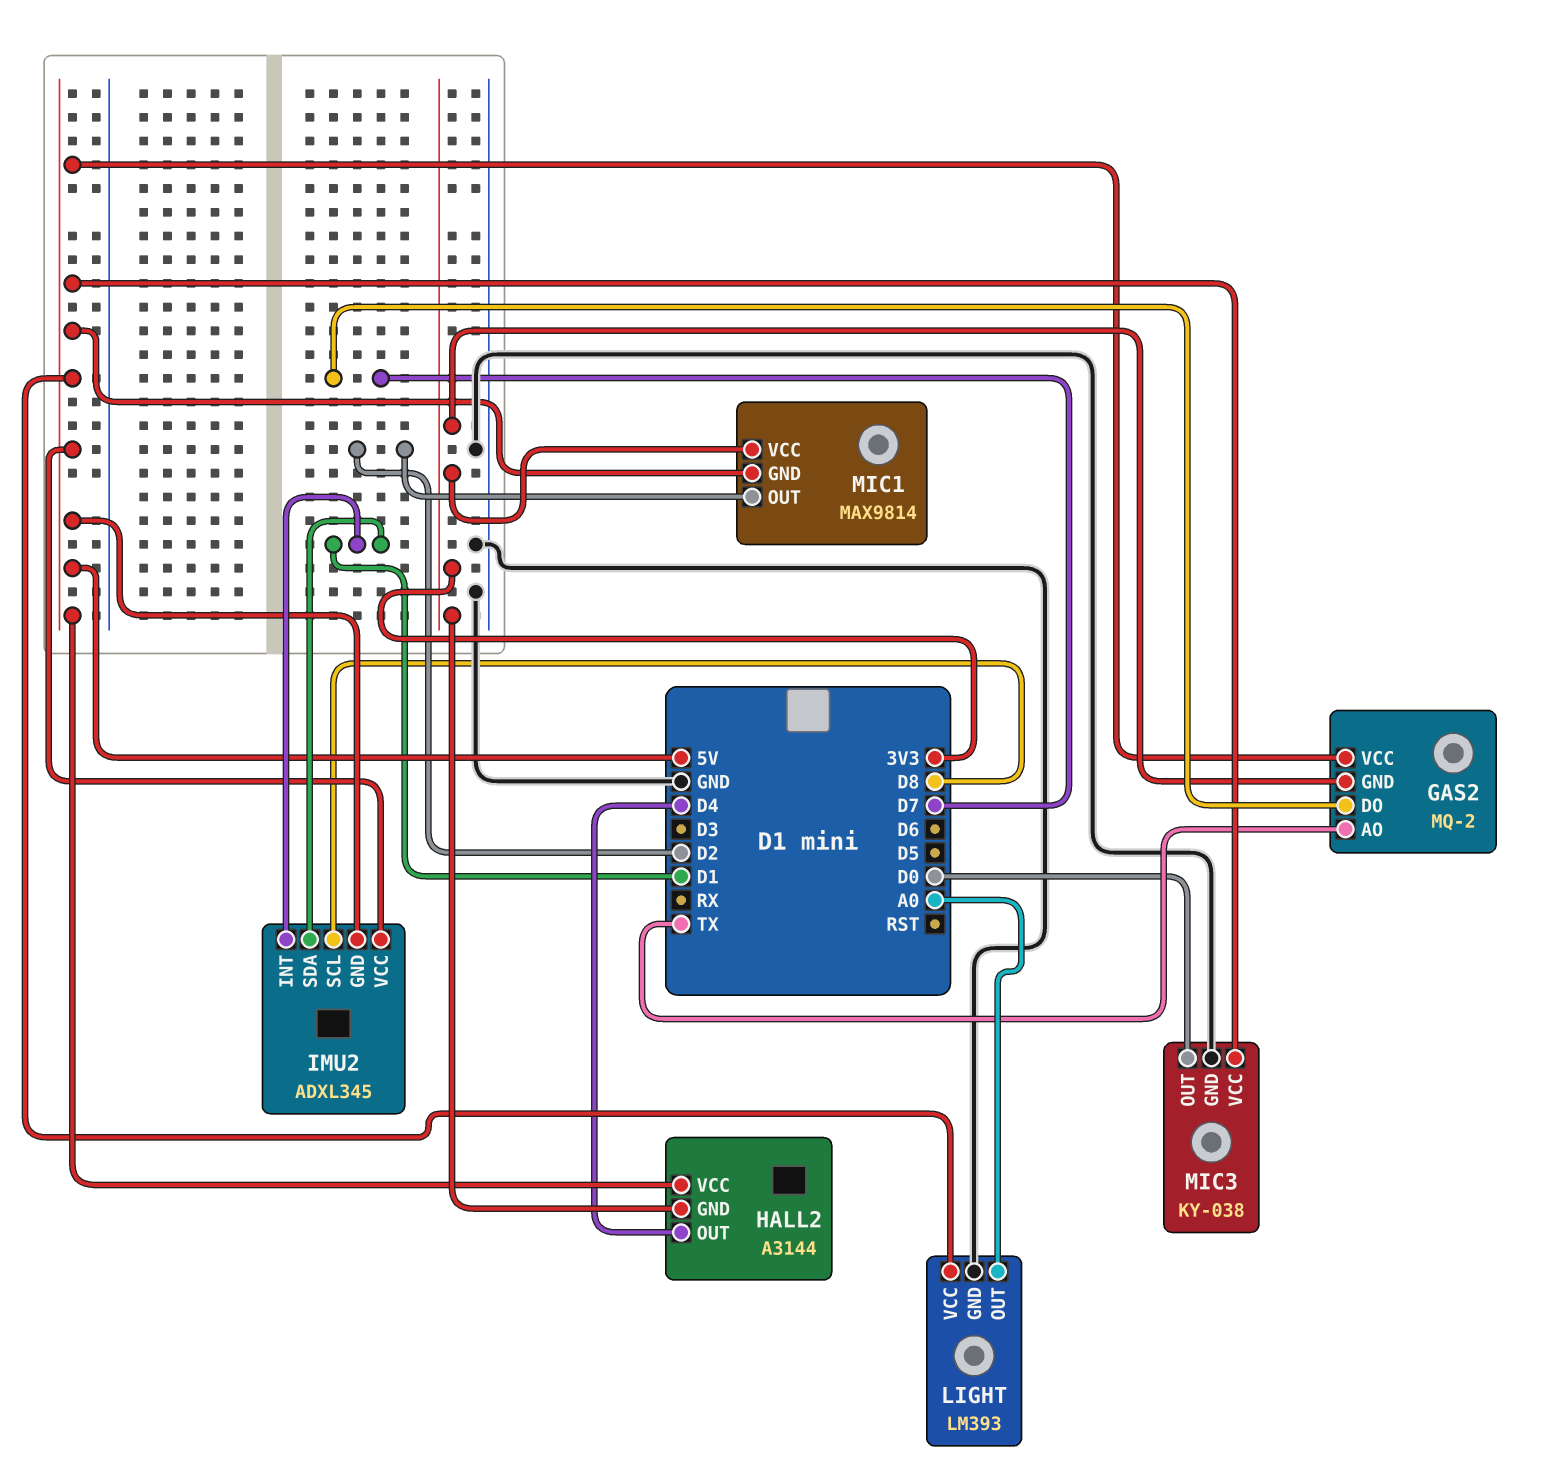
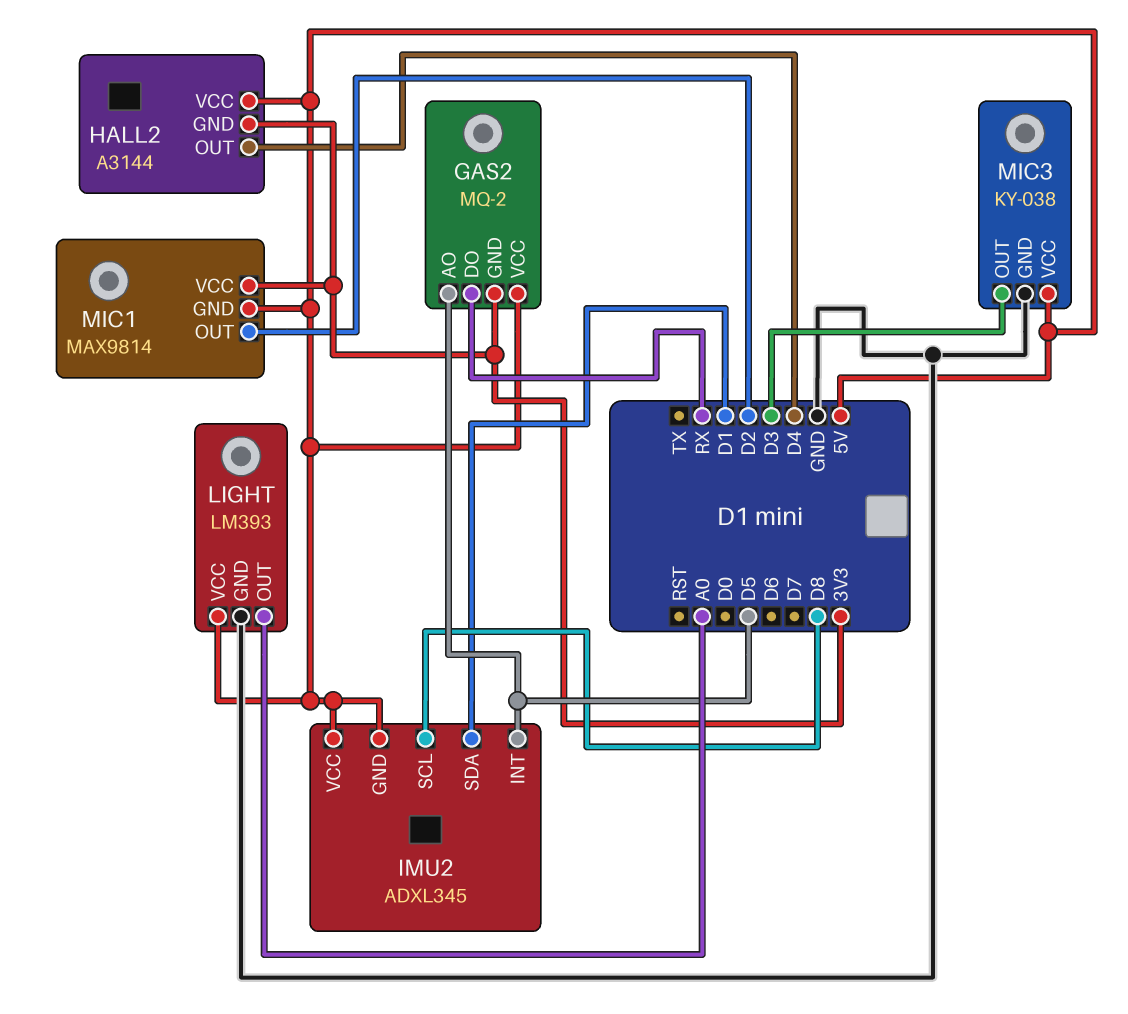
GAS2 pin AO: TX -> D5
GAS2 pin DO: D7 -> RX
IMU2 pin INT: D1 -> D5
MIC3 pin OUT: D0 -> D3

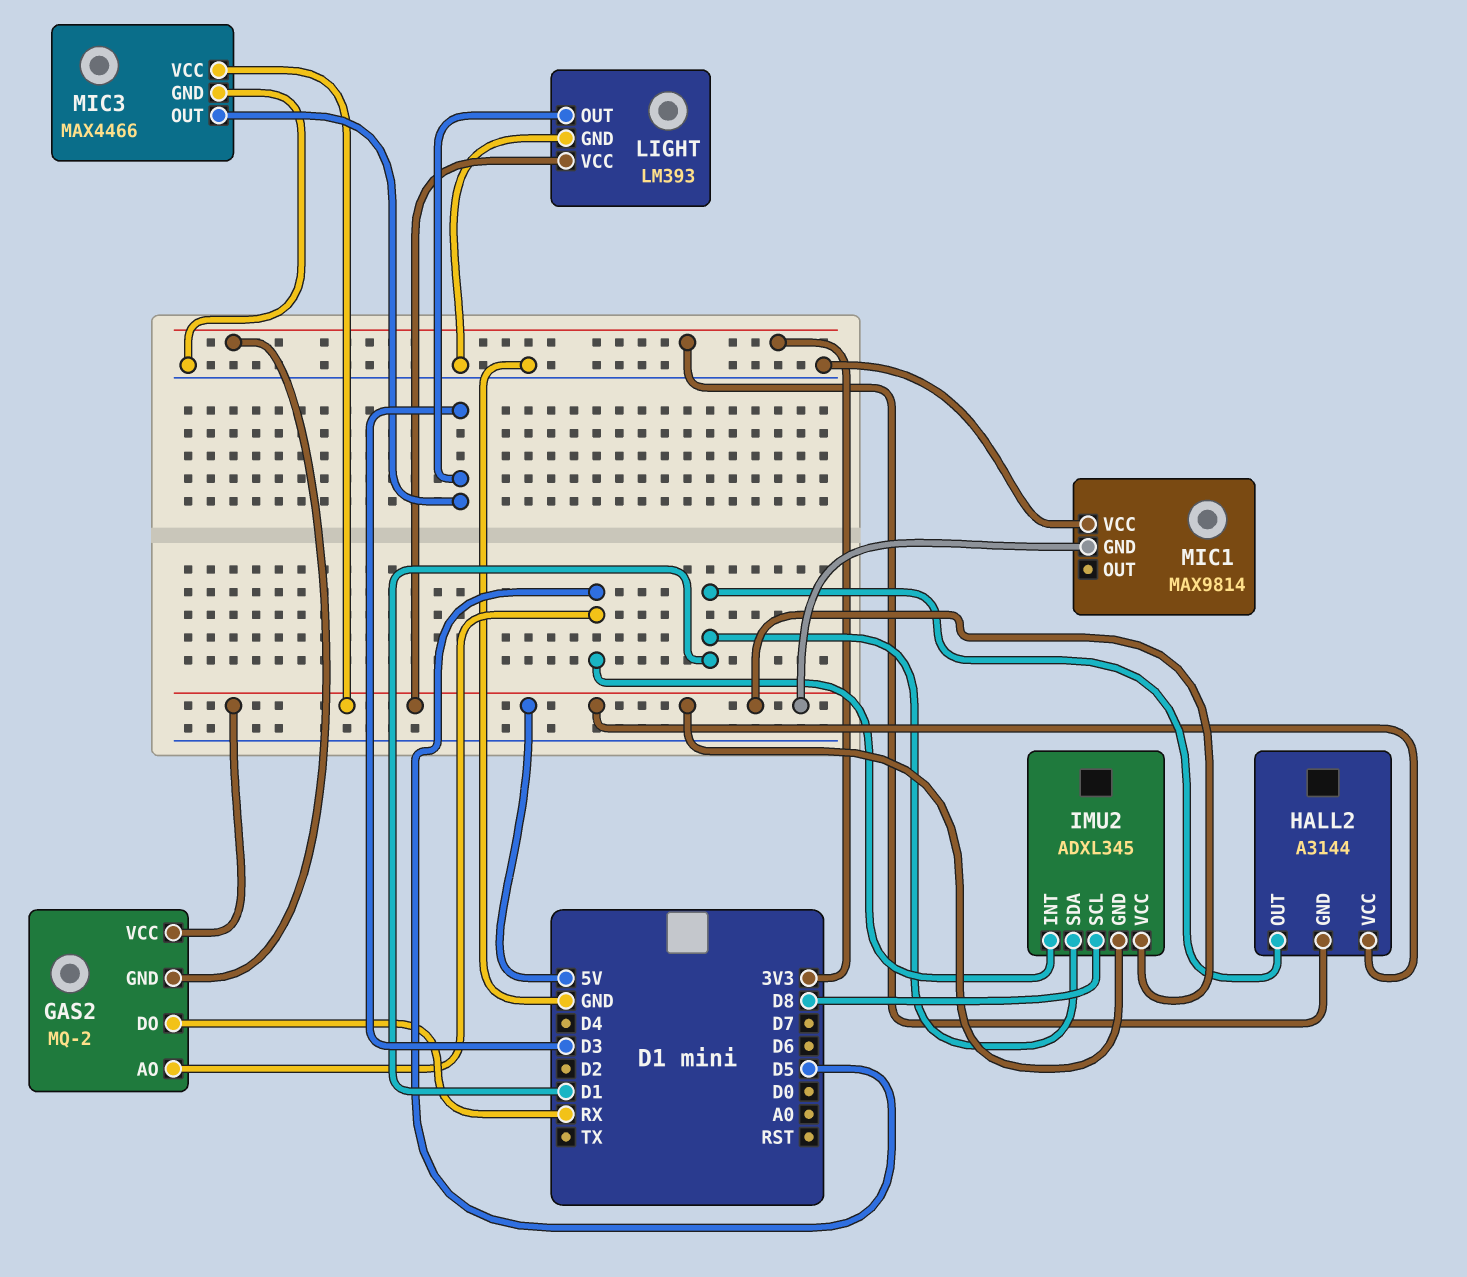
HALL2 pin OUT: D4 -> D1
LIGHT pin OUT: A0 -> D3
MIC1 pin OUT: D2 -> none
MIC1 pin VCC: 3V3 -> GND
MIC3: KY-038 -> MAX4466

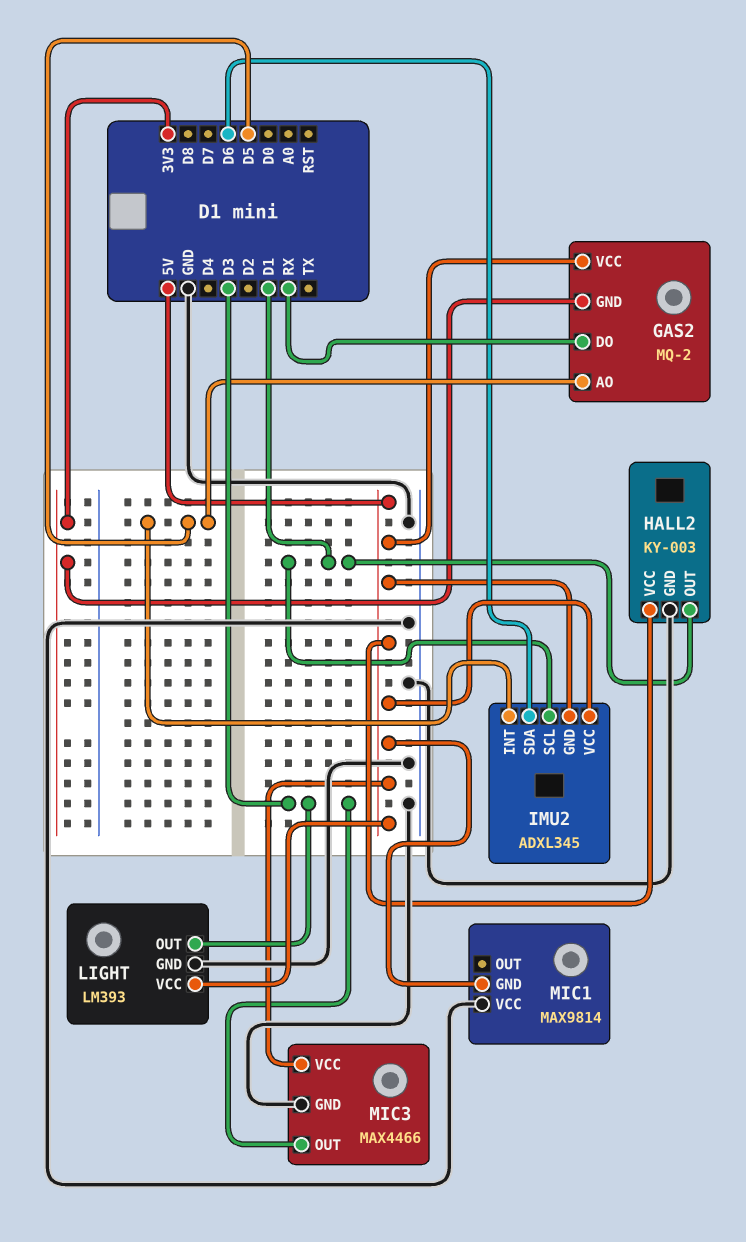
HALL2: A3144 -> KY-003
HALL2 pin GND: 3V3 -> GND
IMU2 pin SCL: D8 -> D1
IMU2 pin SDA: D1 -> D6

